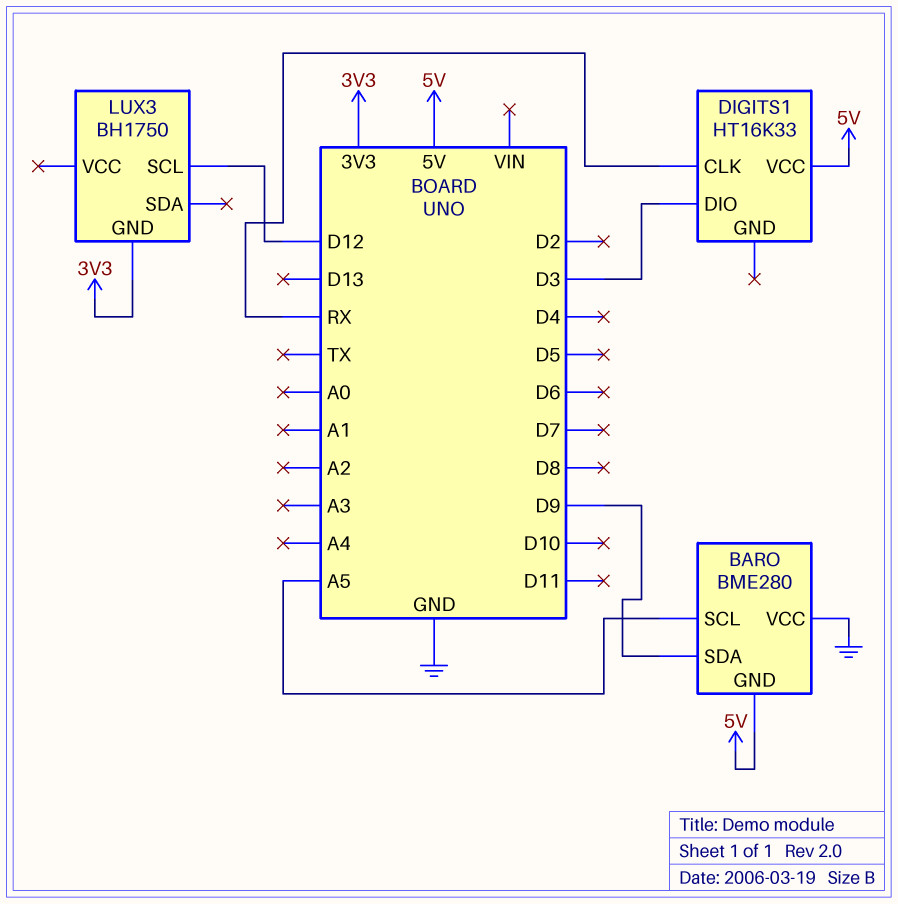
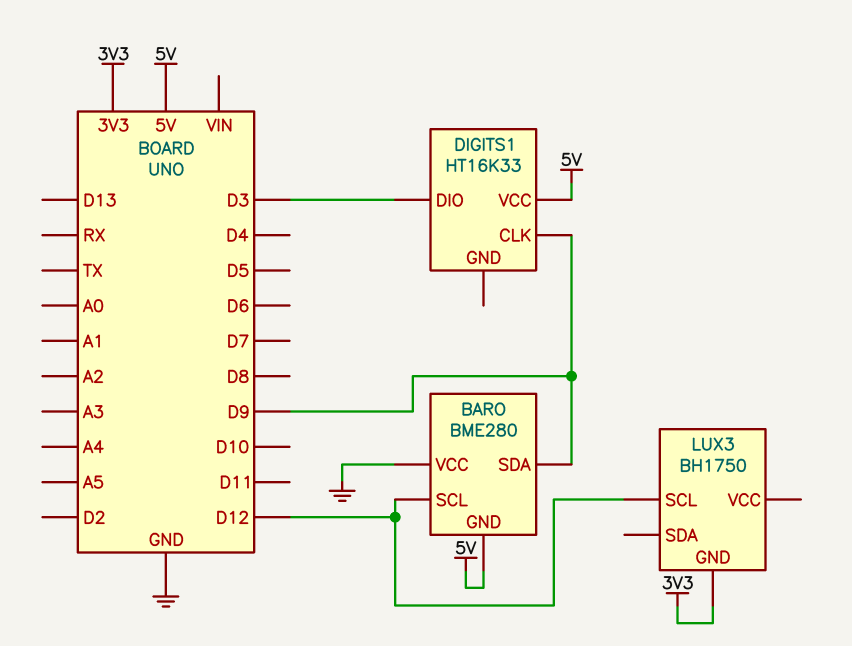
BARO pin SCL: A5 -> D12
DIGITS1 pin CLK: RX -> D9

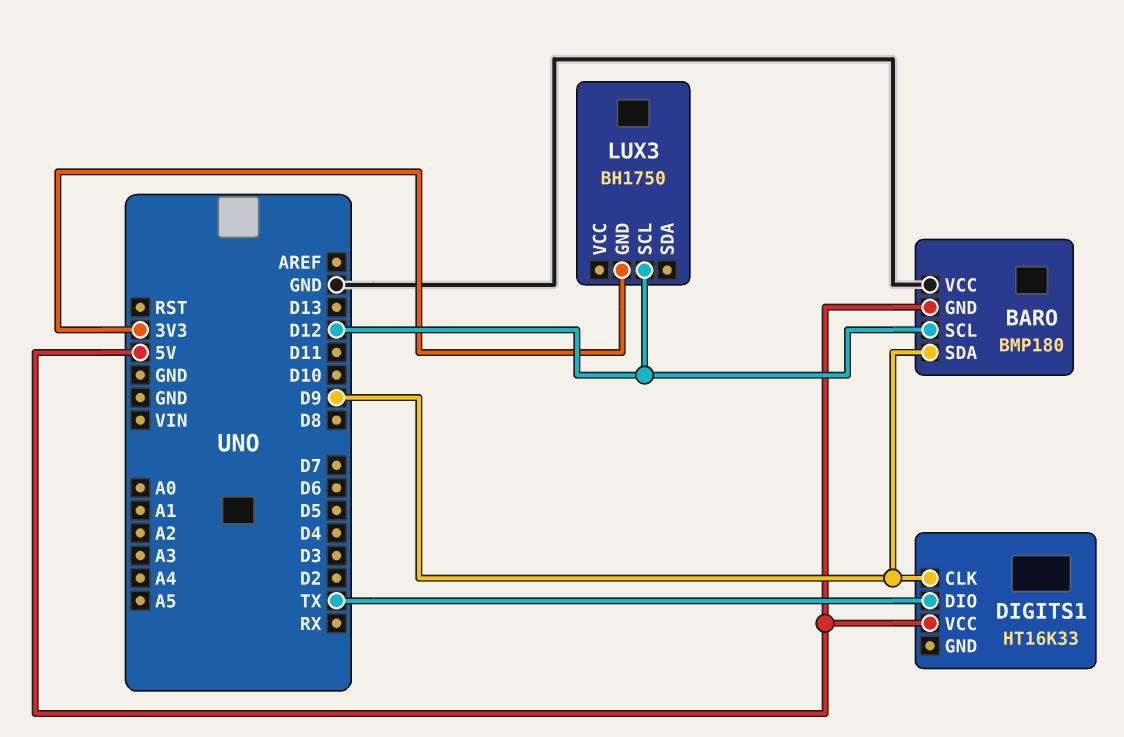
BARO: BME280 -> BMP180
DIGITS1 pin DIO: D3 -> TX

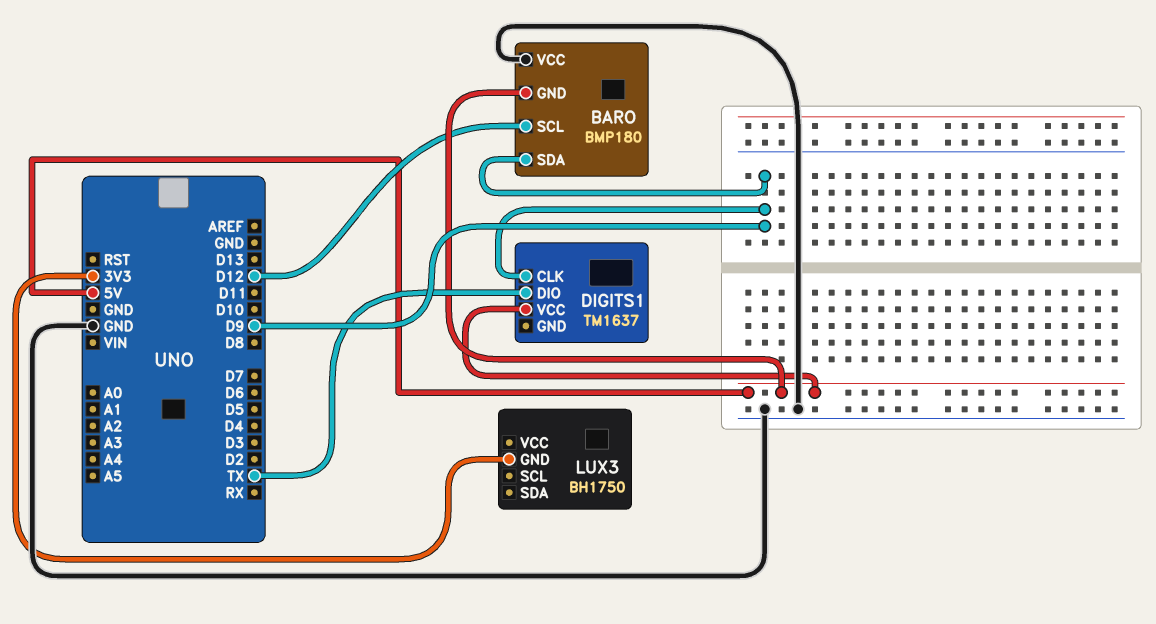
DIGITS1: HT16K33 -> TM1637
LUX3 pin SCL: D12 -> none

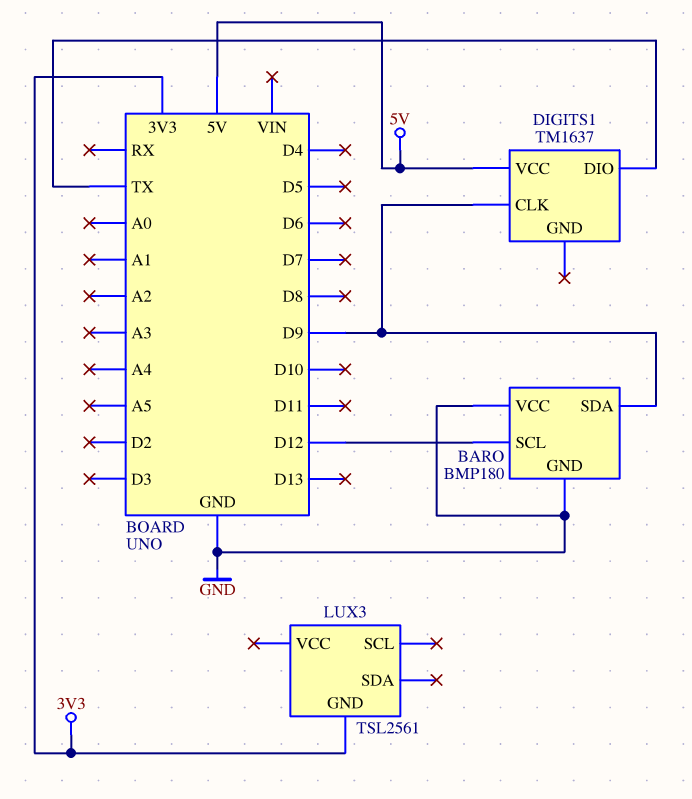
BARO pin GND: 5V -> GND
LUX3: BH1750 -> TSL2561

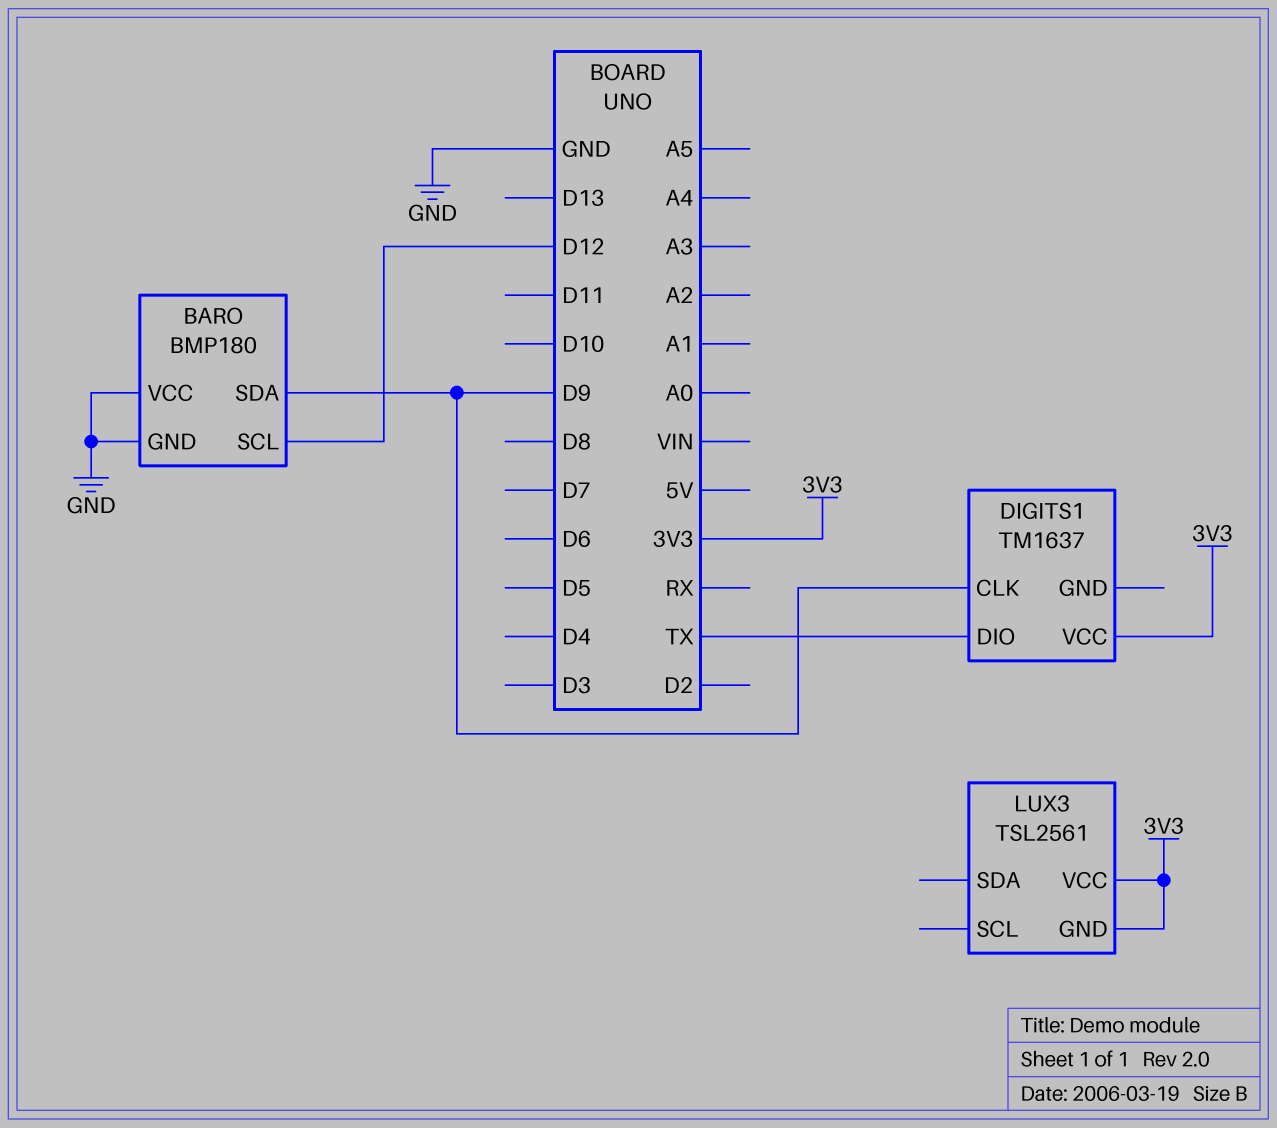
DIGITS1 pin VCC: 5V -> 3V3
LUX3 pin VCC: none -> 3V3

